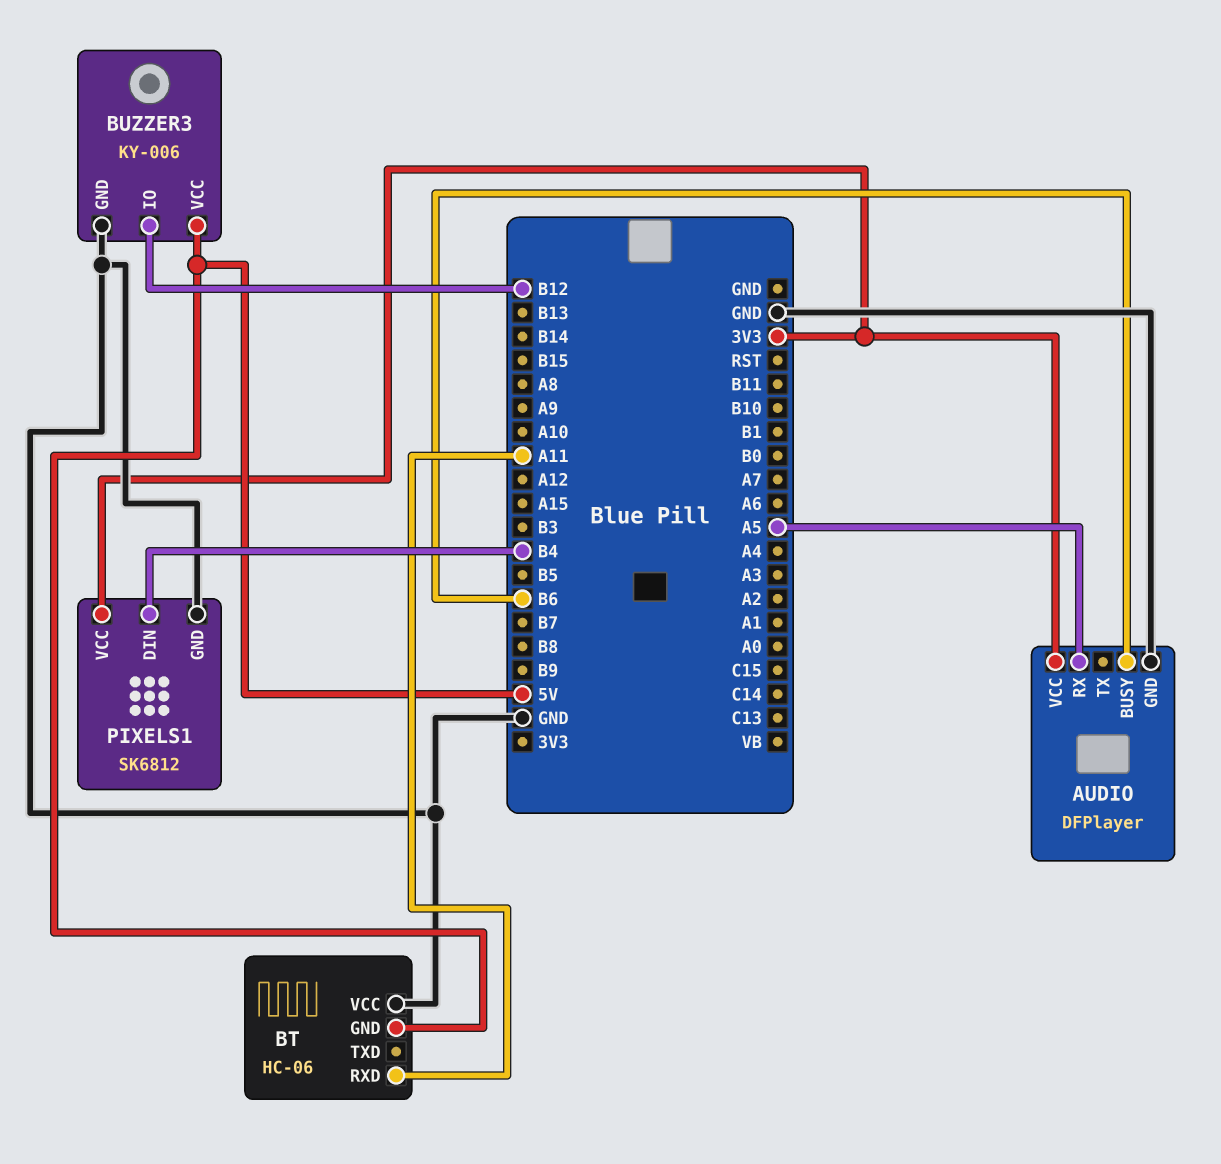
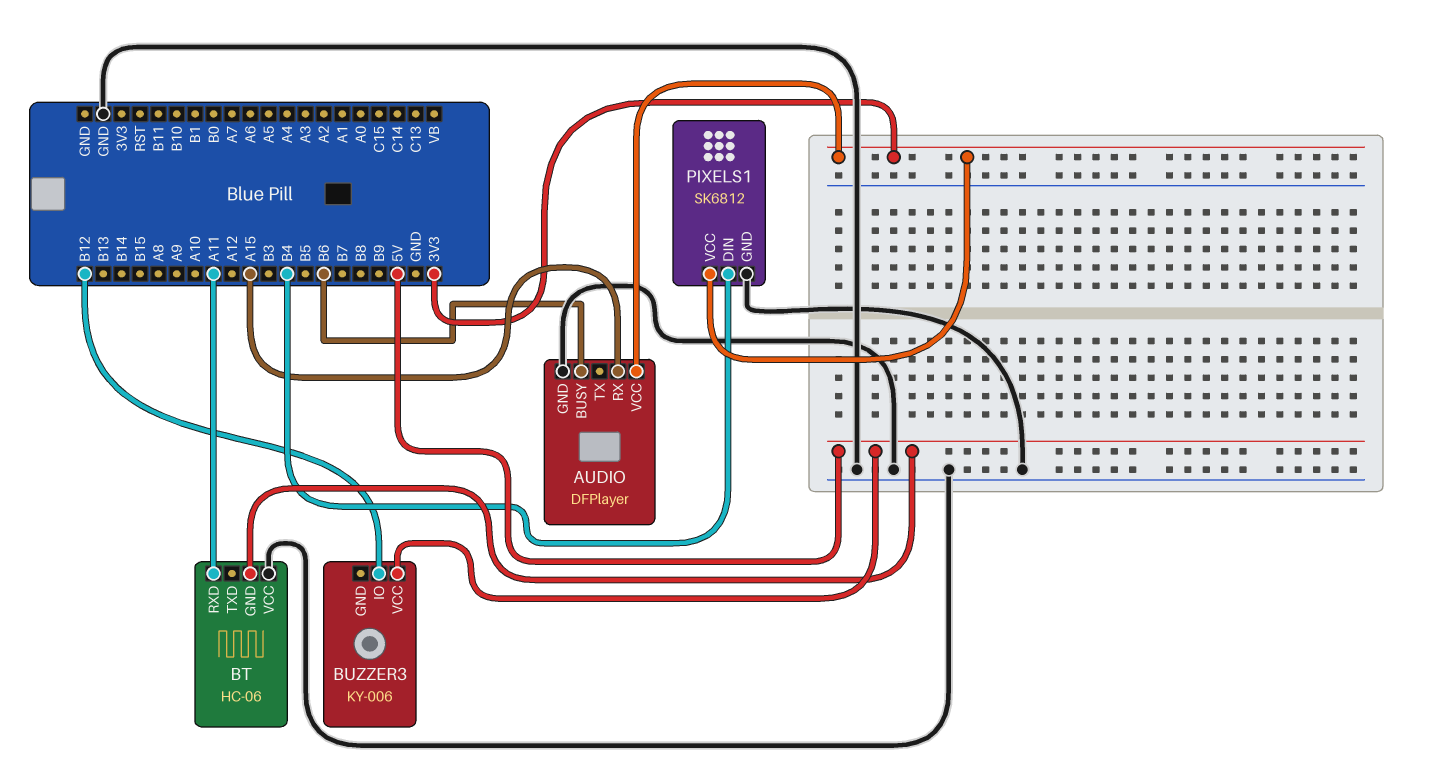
AUDIO pin RX: A5 -> A15
BUZZER3 pin GND: GND -> none

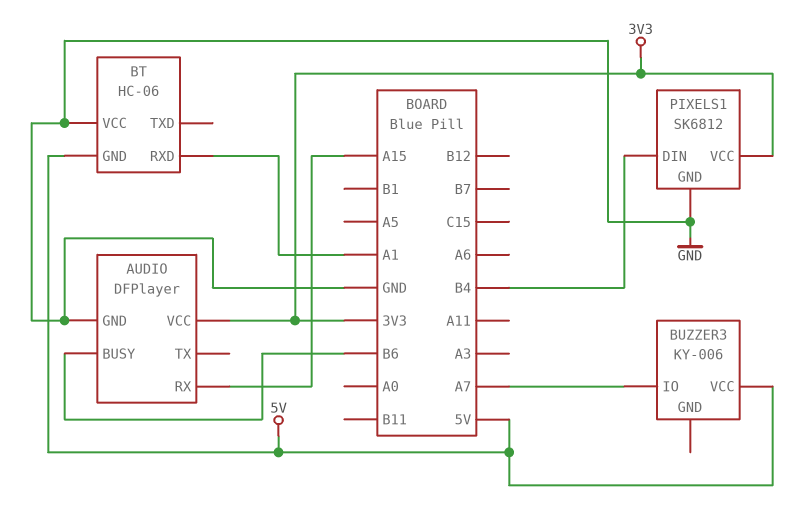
BT pin RXD: A11 -> A1
BUZZER3 pin IO: B12 -> A7

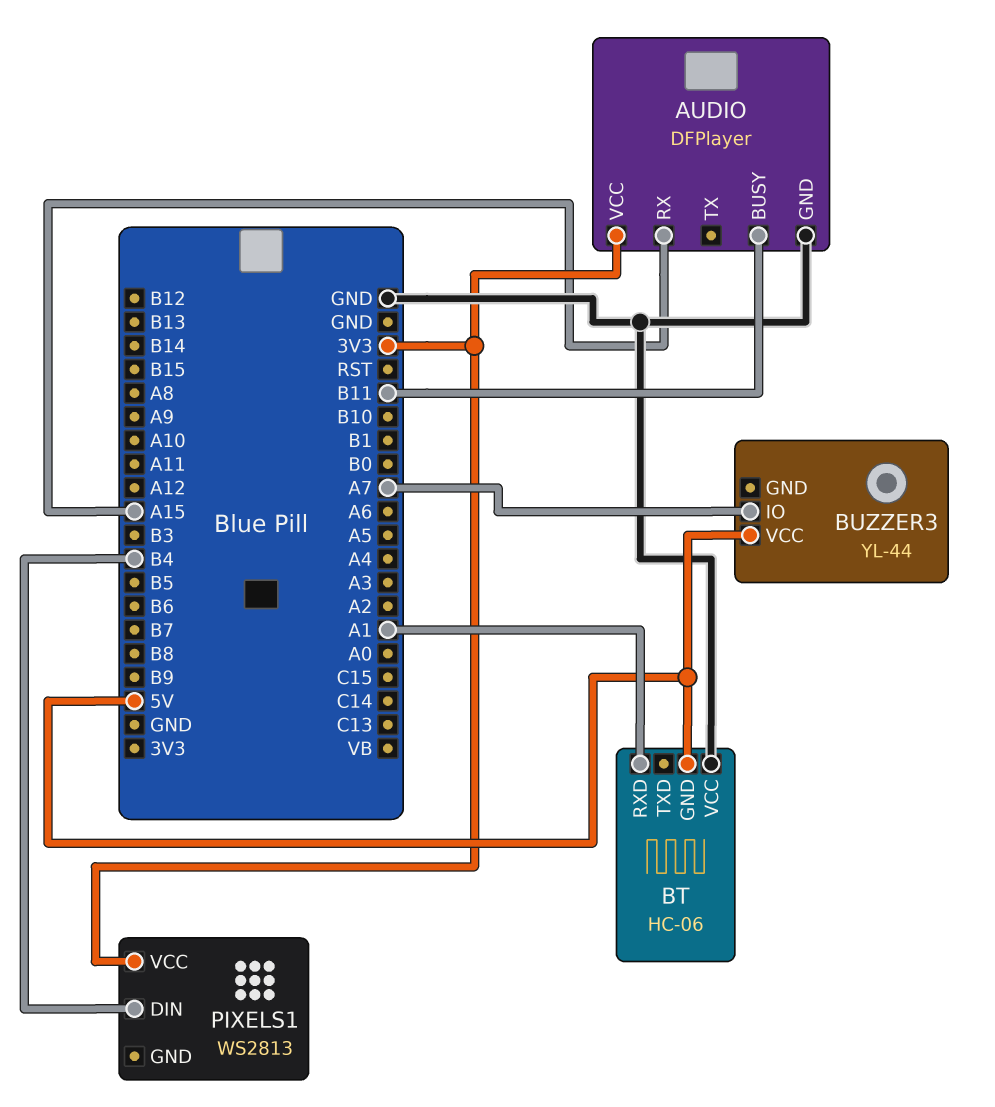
AUDIO pin BUSY: B6 -> B11
BUZZER3: KY-006 -> YL-44
PIXELS1: SK6812 -> WS2813
PIXELS1 pin GND: GND -> none

